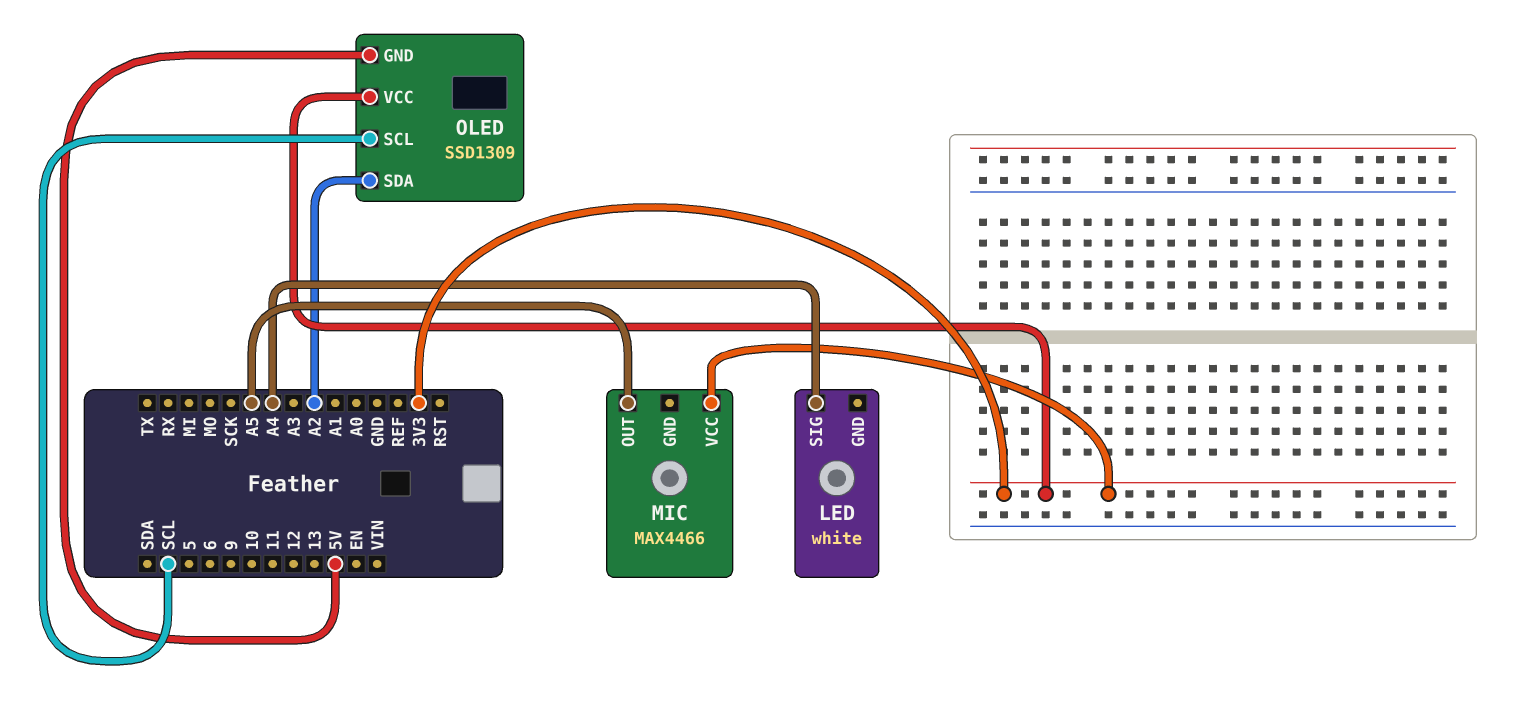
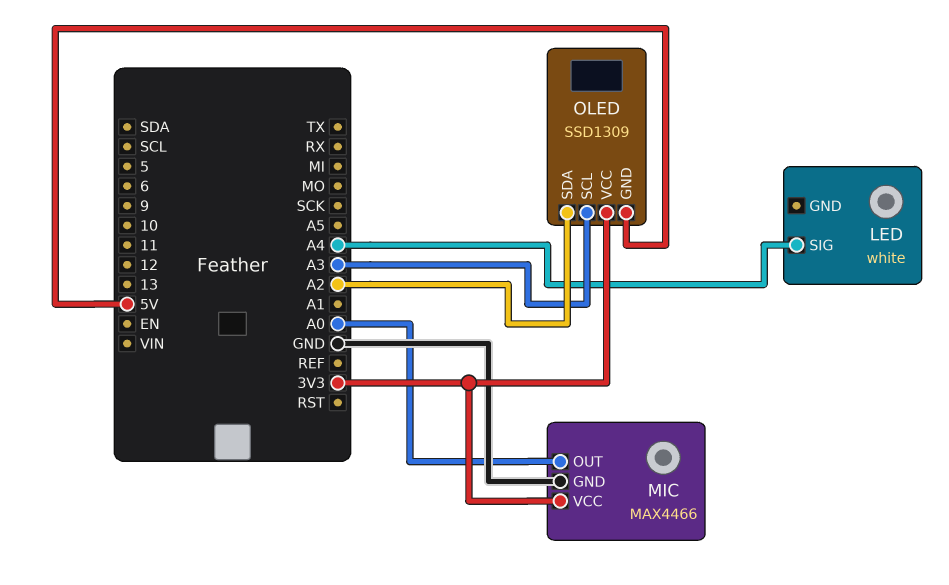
MIC pin GND: none -> GND
MIC pin OUT: A5 -> A0
OLED pin SCL: SCL -> A3

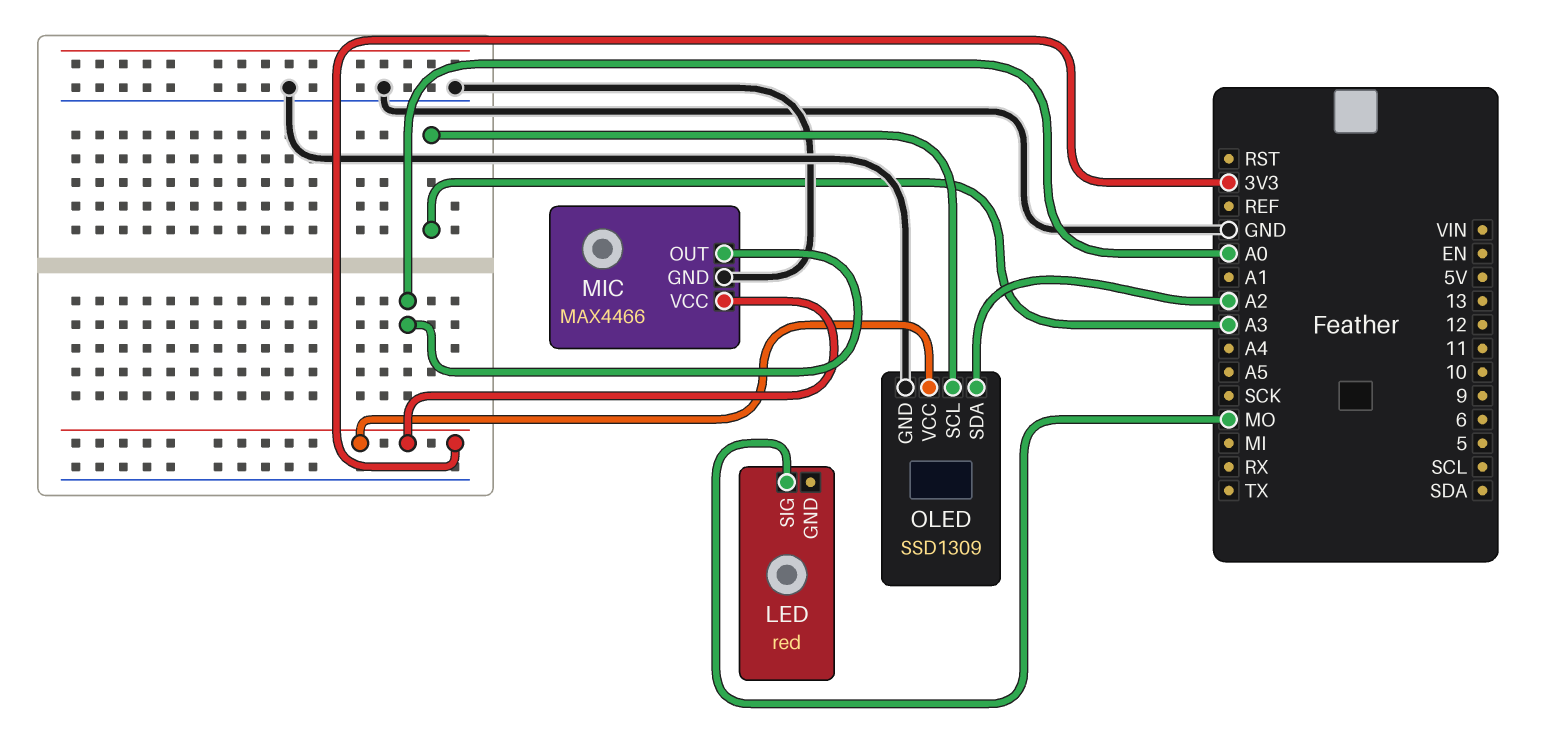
LED: white -> red
LED pin SIG: A4 -> MO
OLED pin GND: 5V -> GND

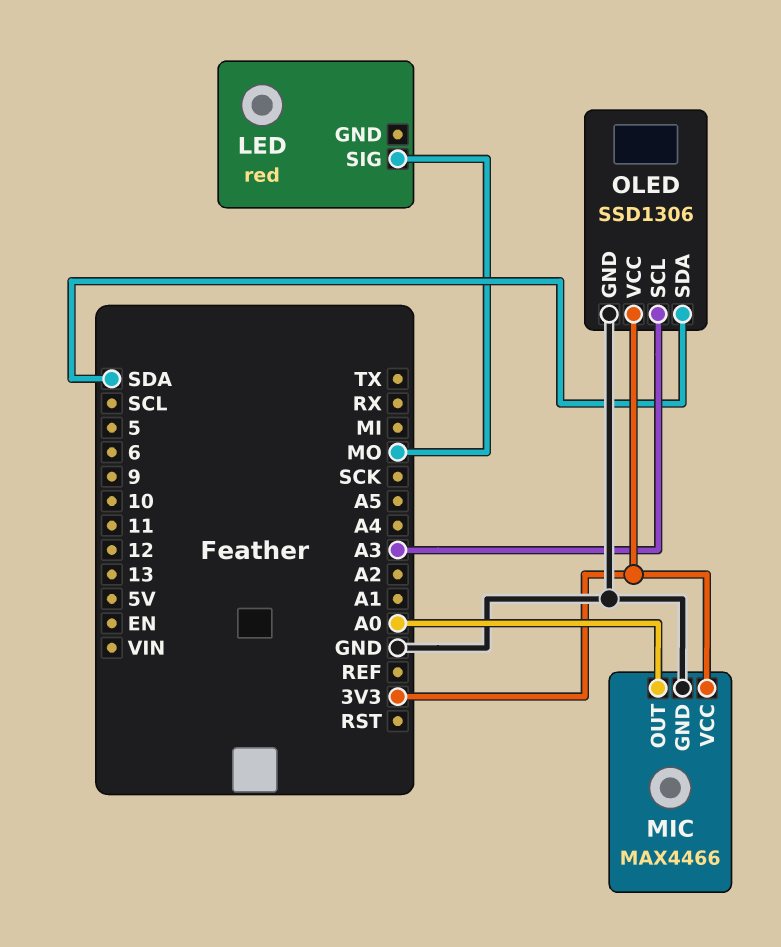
OLED: SSD1309 -> SSD1306
OLED pin SDA: A2 -> SDA

